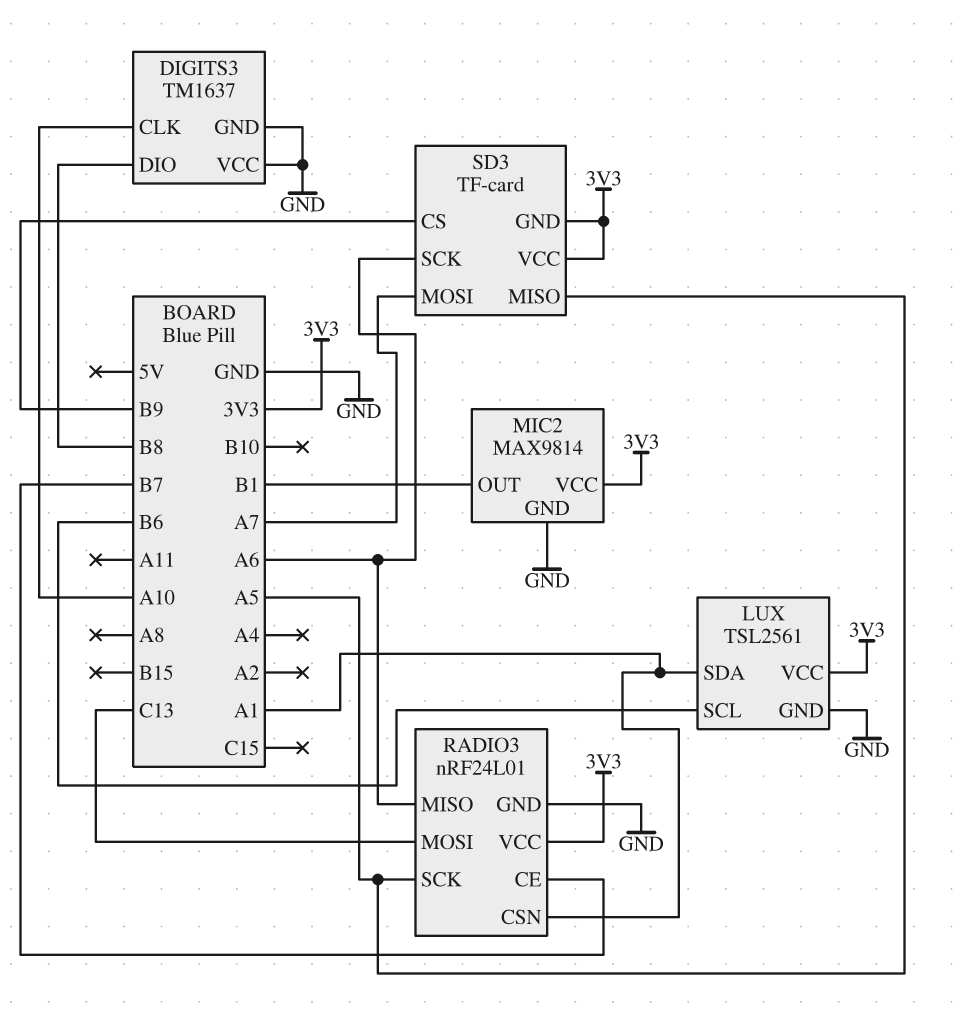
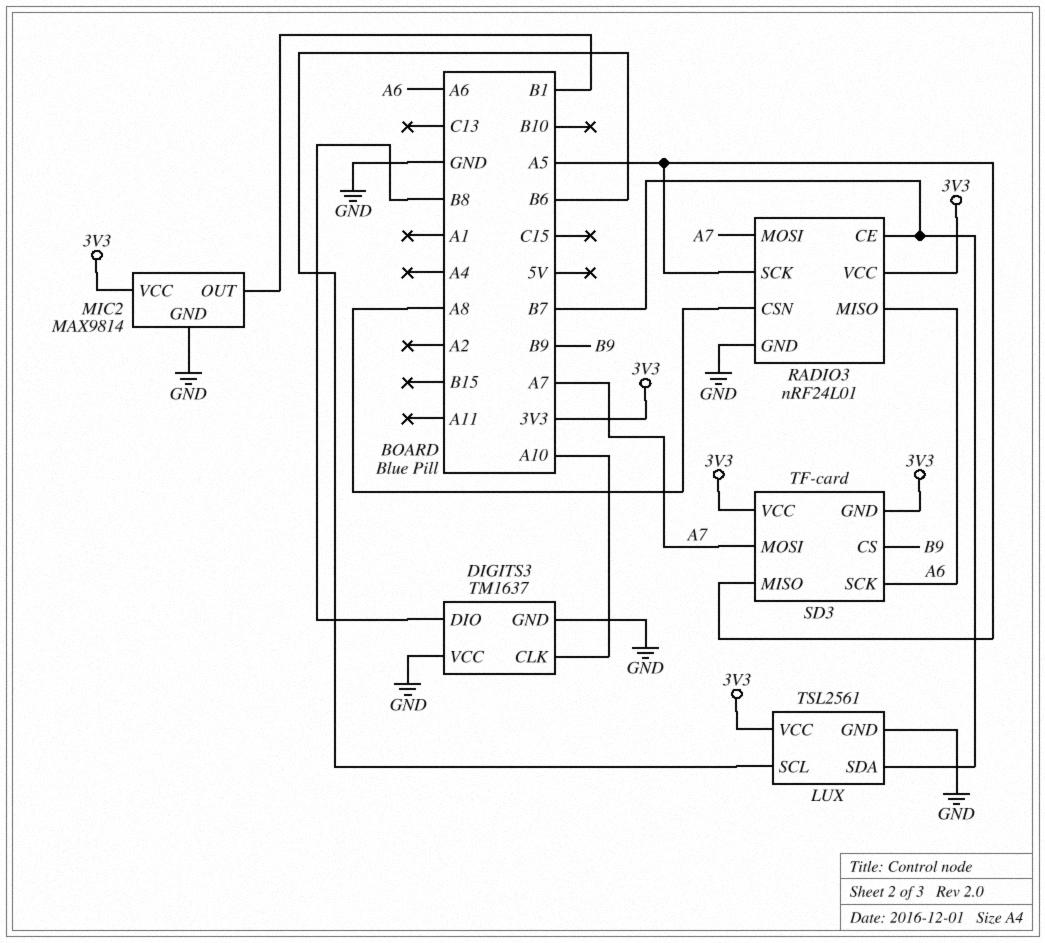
LUX pin SDA: A1 -> B7
RADIO3 pin CSN: A1 -> A8
RADIO3 pin MOSI: C13 -> A7

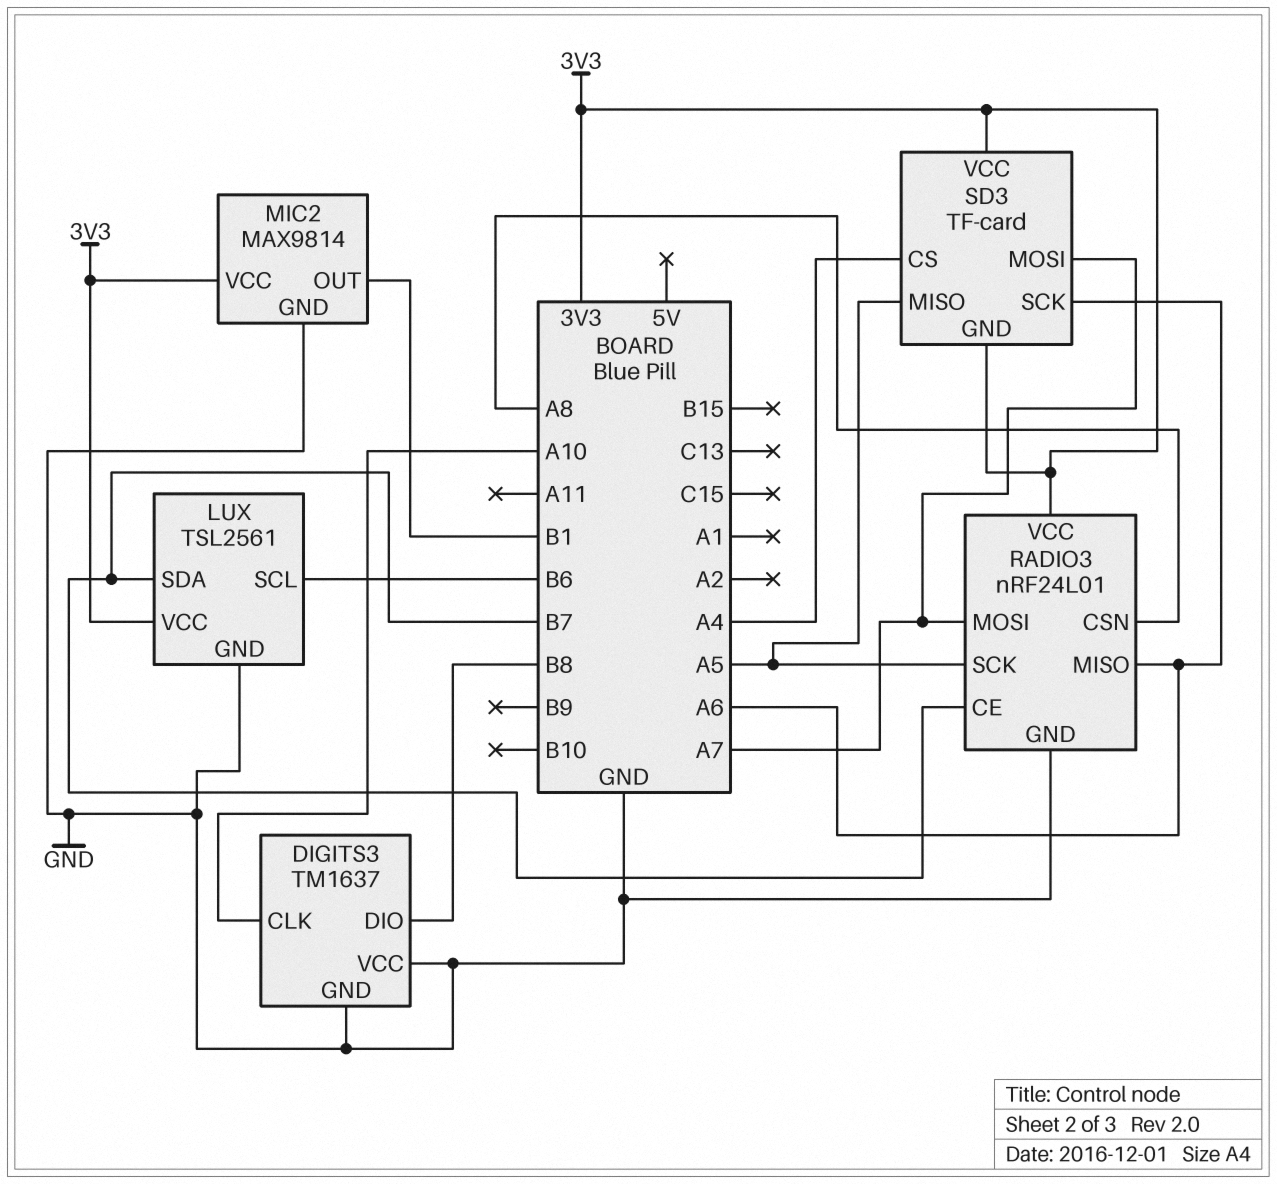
SD3 pin CS: B9 -> A4

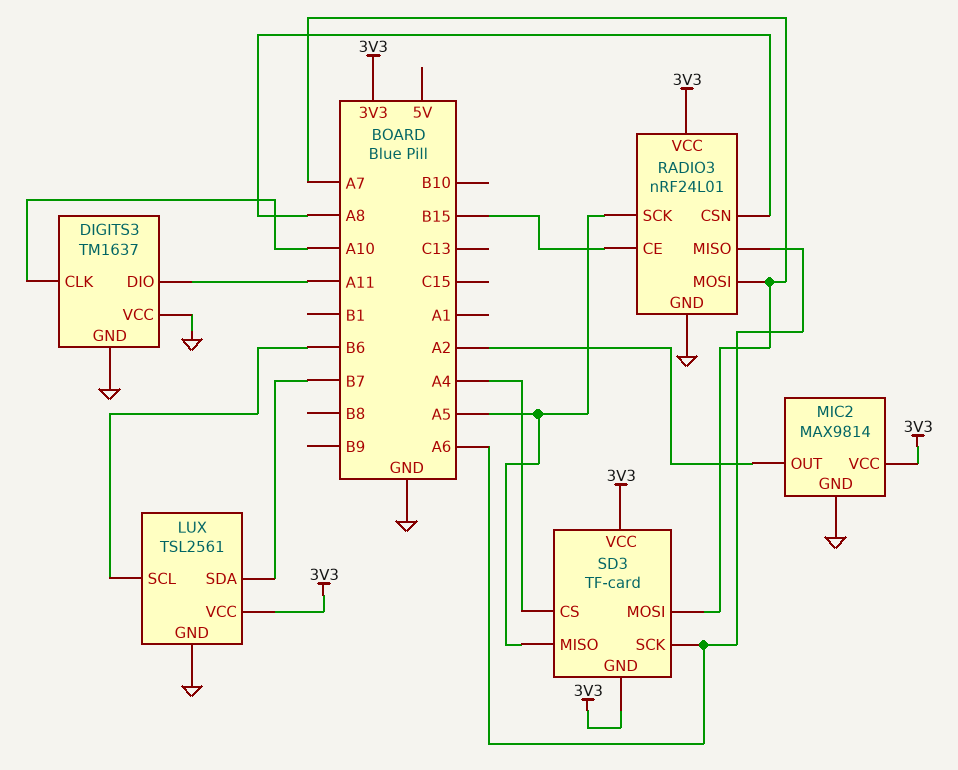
DIGITS3 pin DIO: B8 -> A11
MIC2 pin OUT: B1 -> A2
RADIO3 pin CE: B7 -> B15

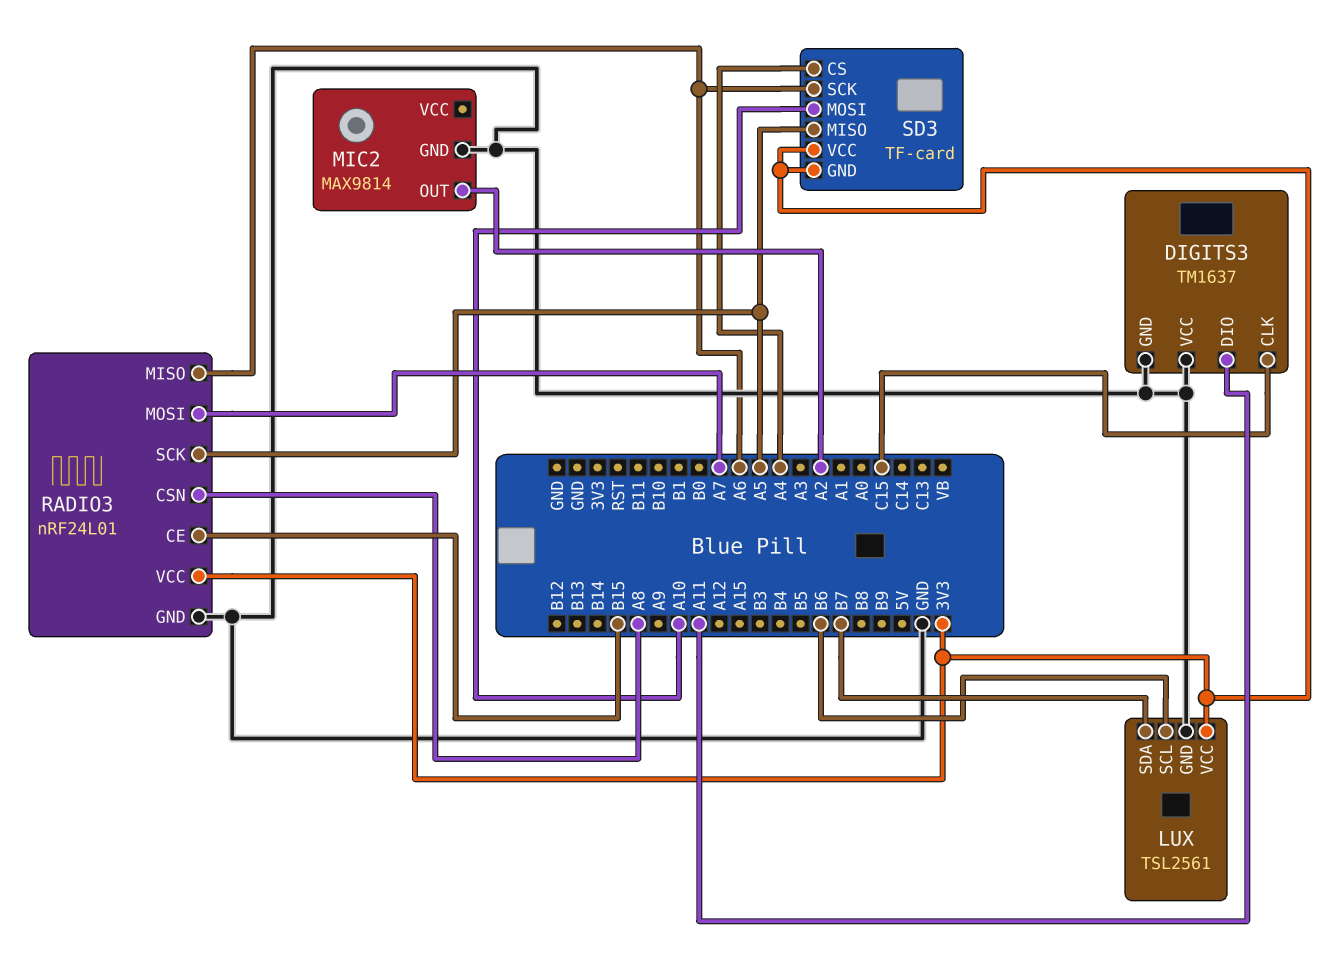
DIGITS3 pin CLK: A10 -> C15
MIC2 pin VCC: 3V3 -> none
SD3 pin MOSI: A7 -> A10

